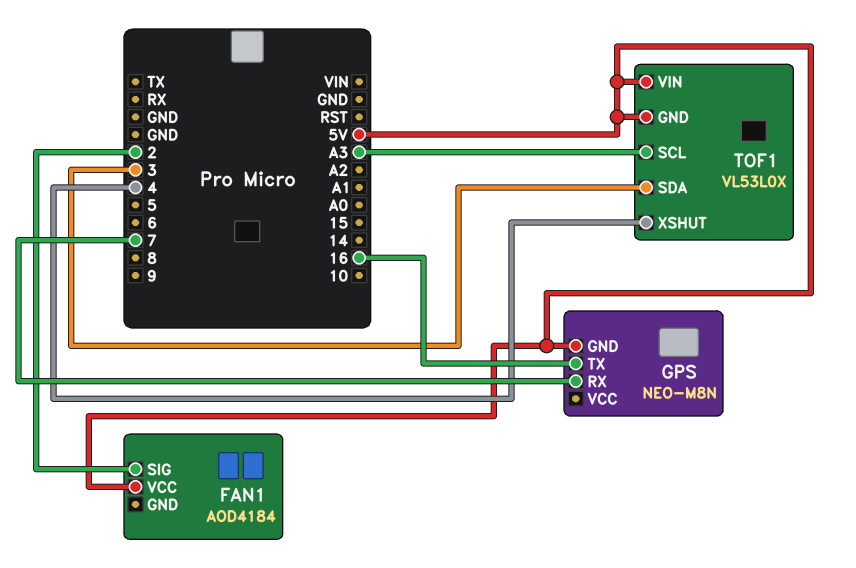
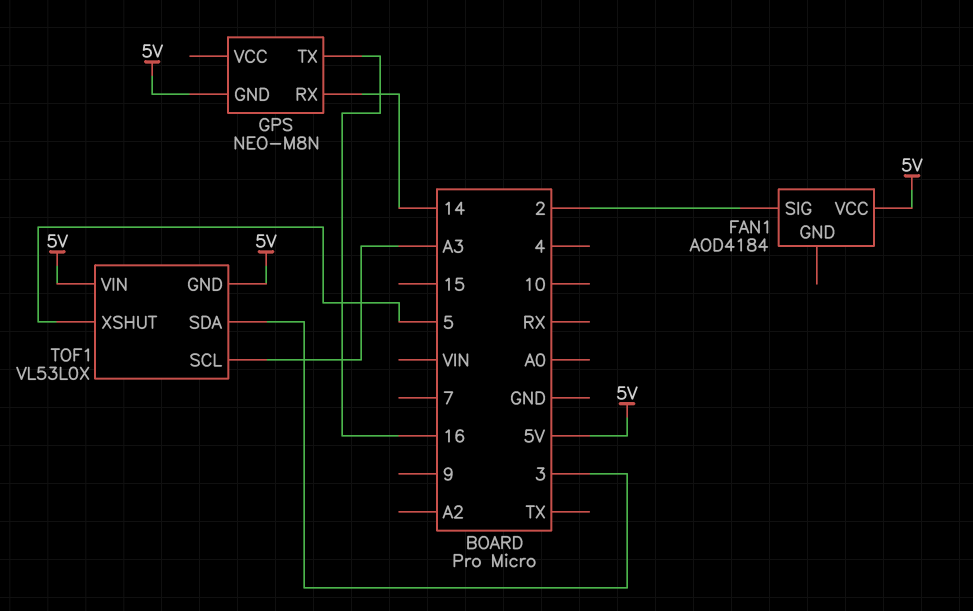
GPS pin RX: 7 -> 14
TOF1 pin XSHUT: 4 -> 5

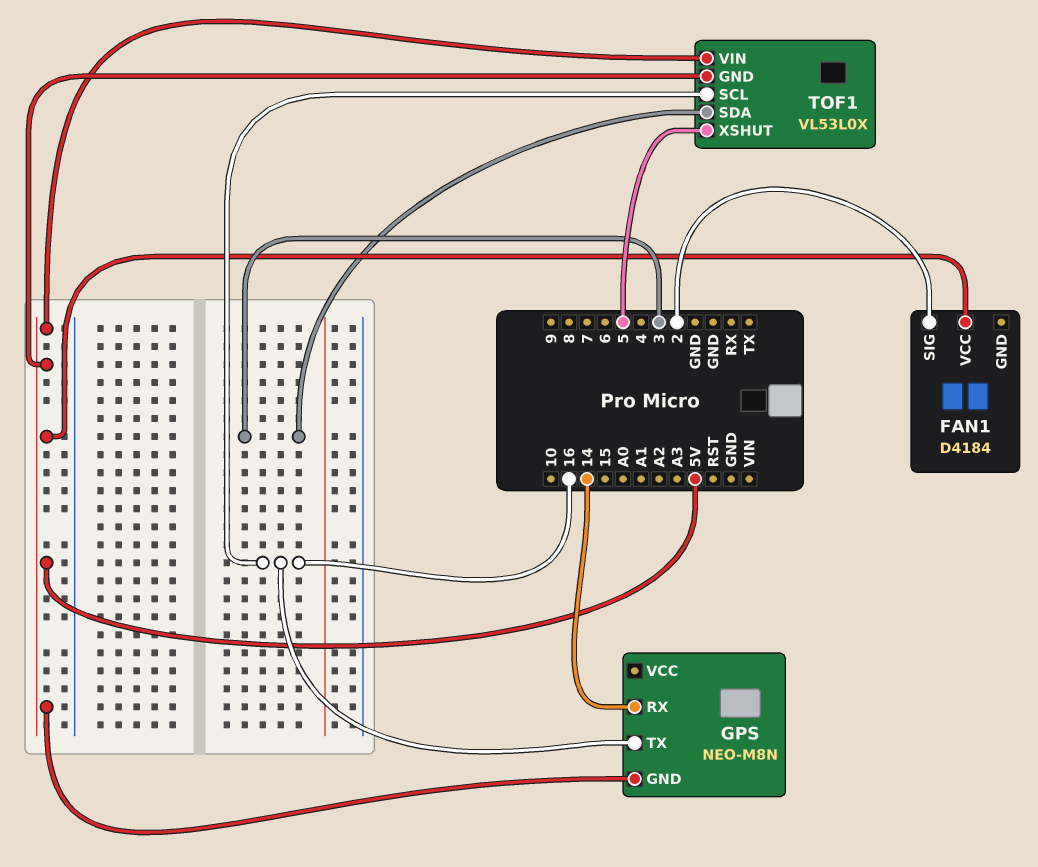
FAN1: AOD4184 -> D4184
TOF1 pin SCL: A3 -> 16

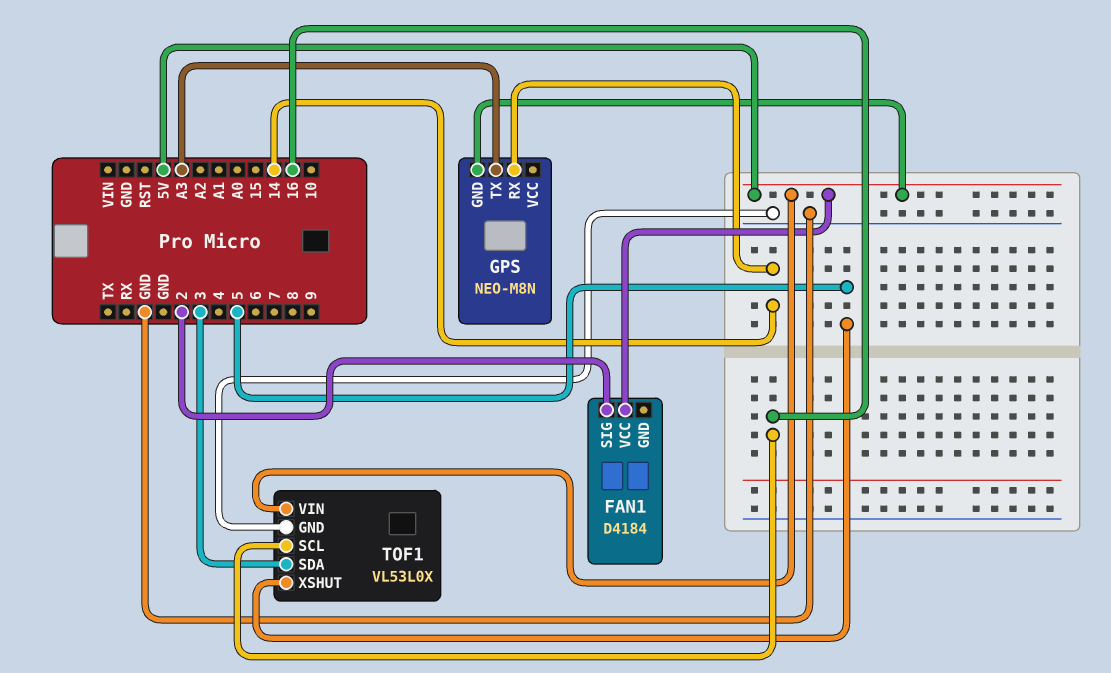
GPS pin TX: 16 -> A3
TOF1 pin GND: 5V -> GND

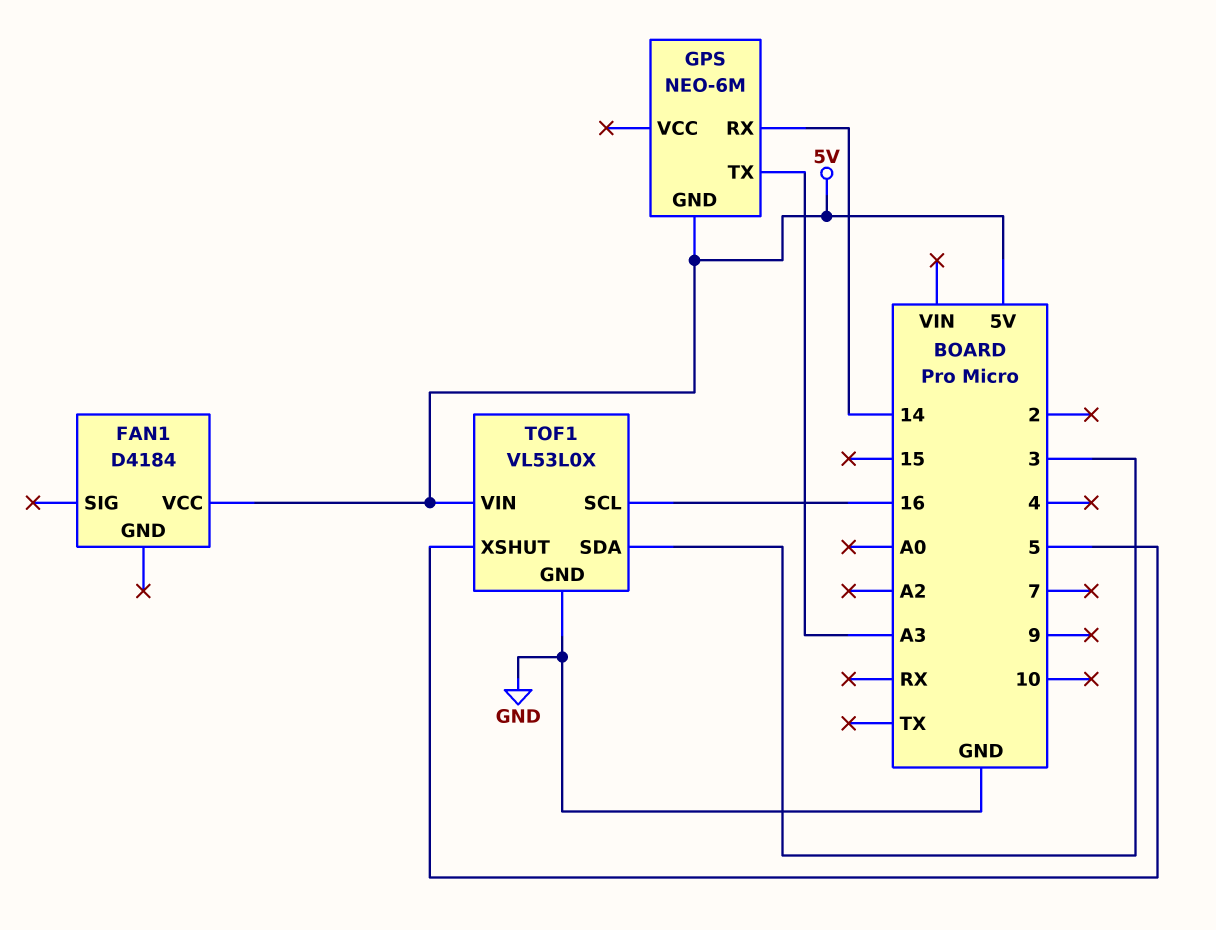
FAN1 pin SIG: 2 -> none
GPS: NEO-M8N -> NEO-6M

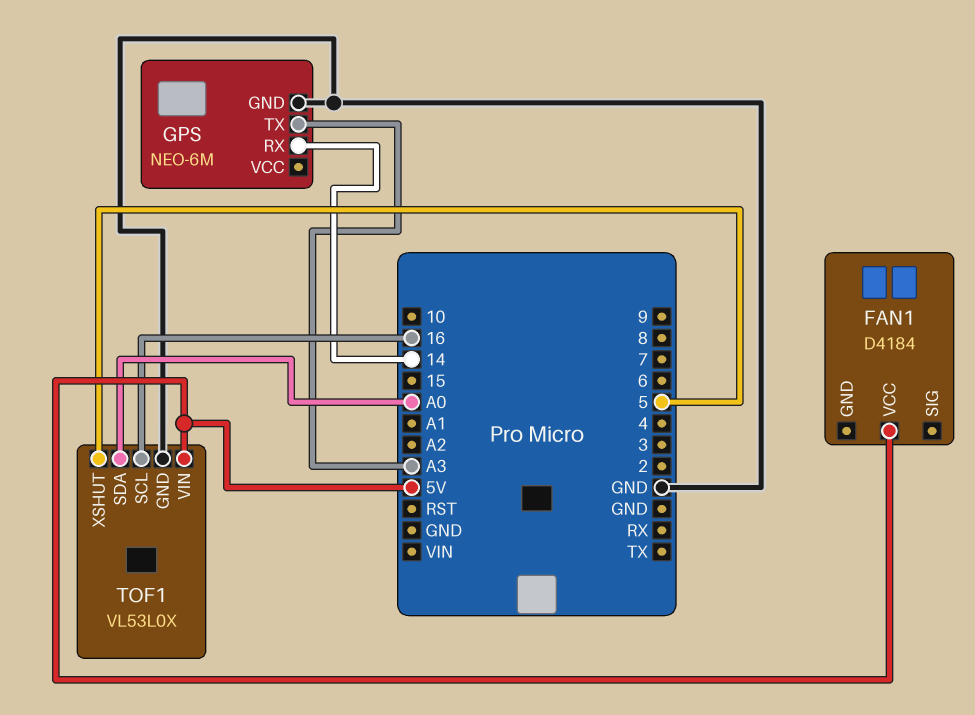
GPS pin GND: 5V -> GND
TOF1 pin SDA: 3 -> A0

